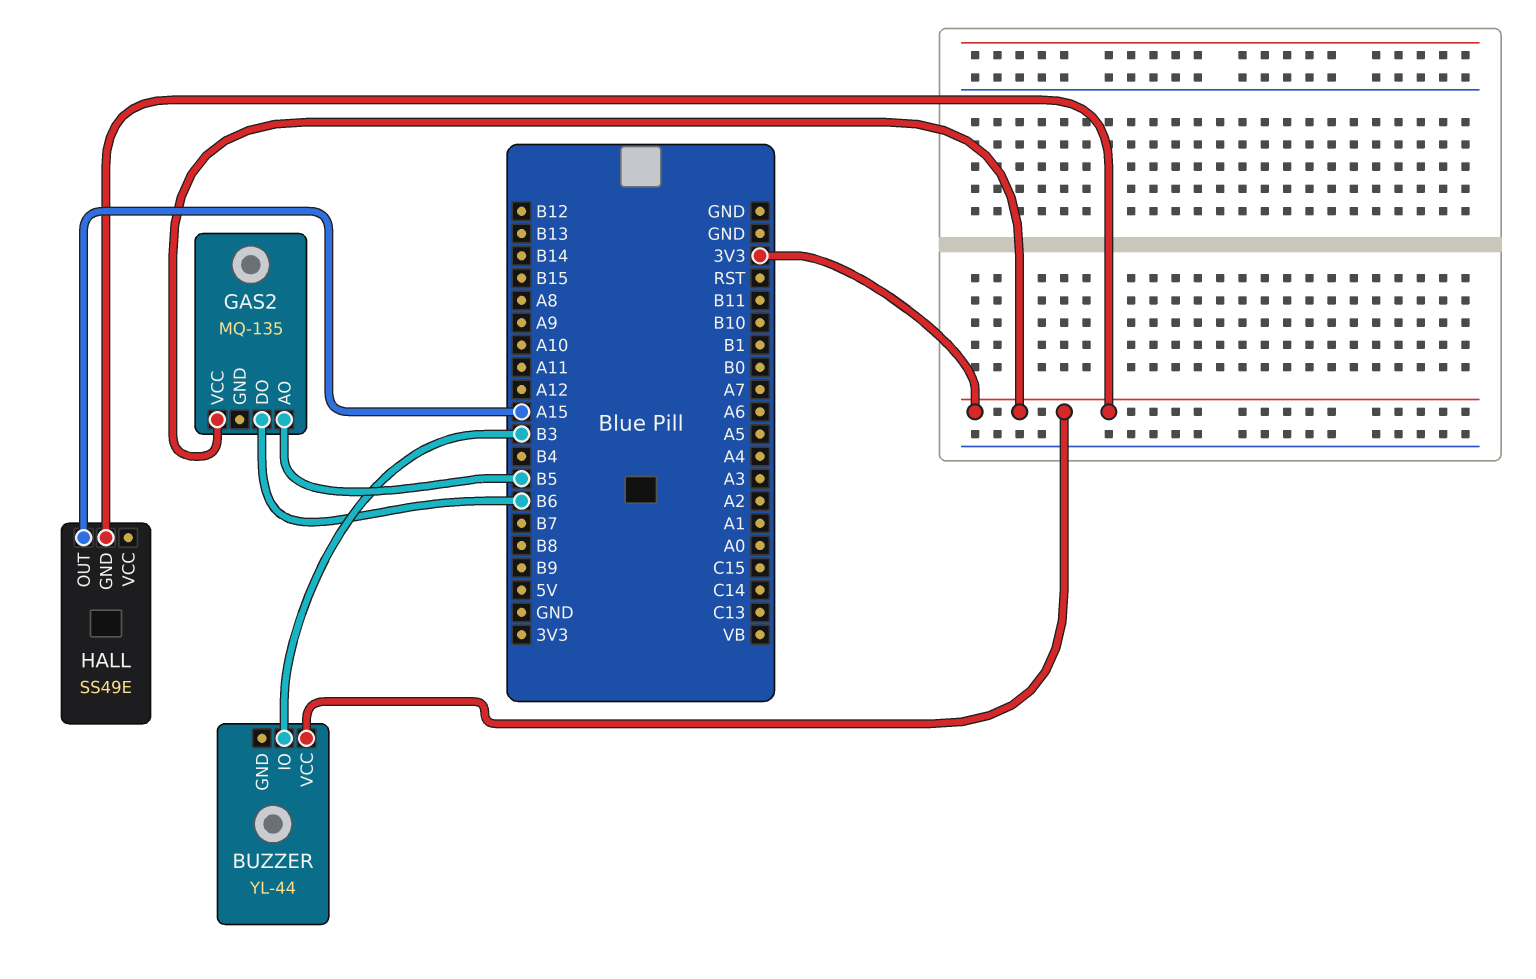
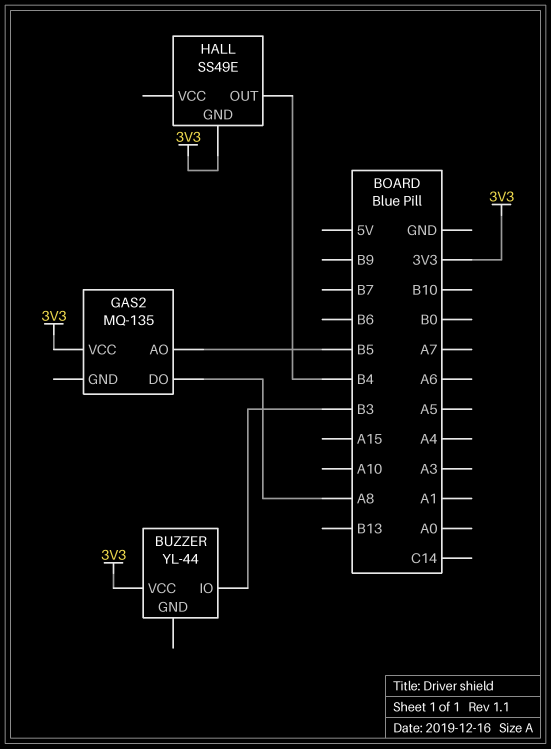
GAS2 pin DO: B6 -> A8
HALL pin OUT: A15 -> B4

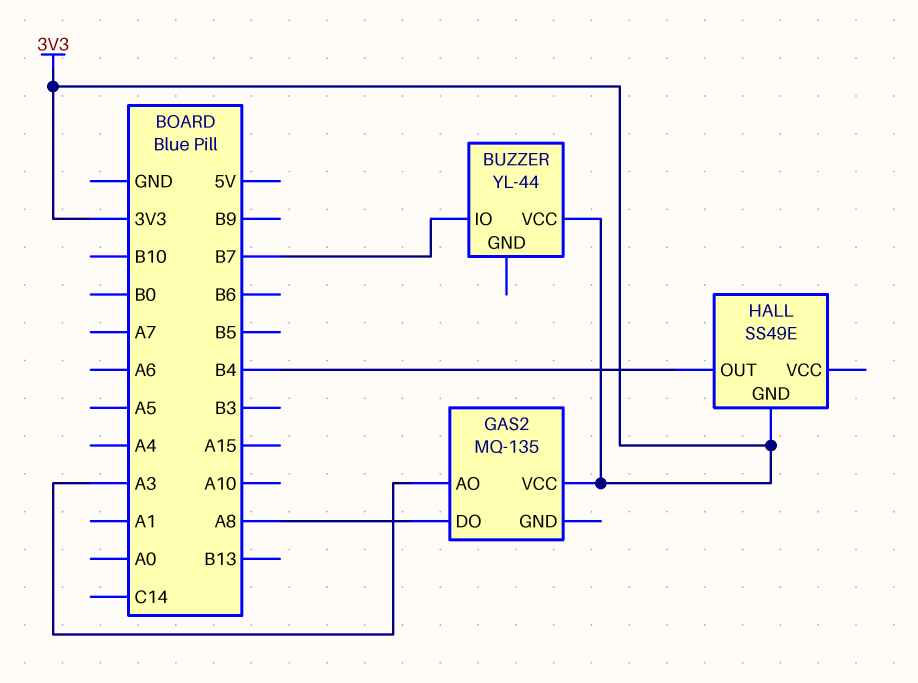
BUZZER pin IO: B3 -> B7
GAS2 pin AO: B5 -> A3

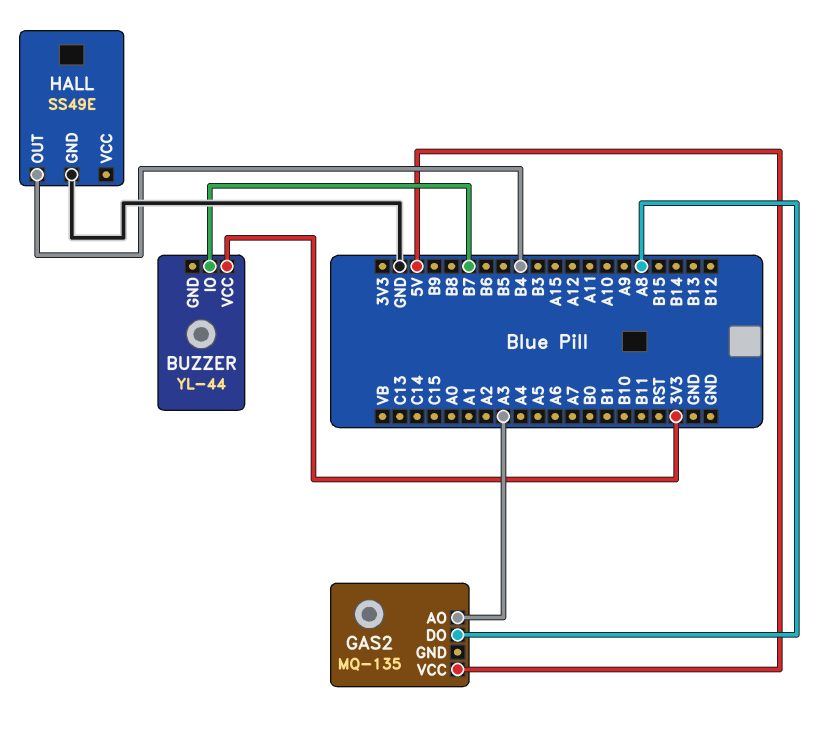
GAS2 pin VCC: 3V3 -> 5V
HALL pin GND: 3V3 -> GND

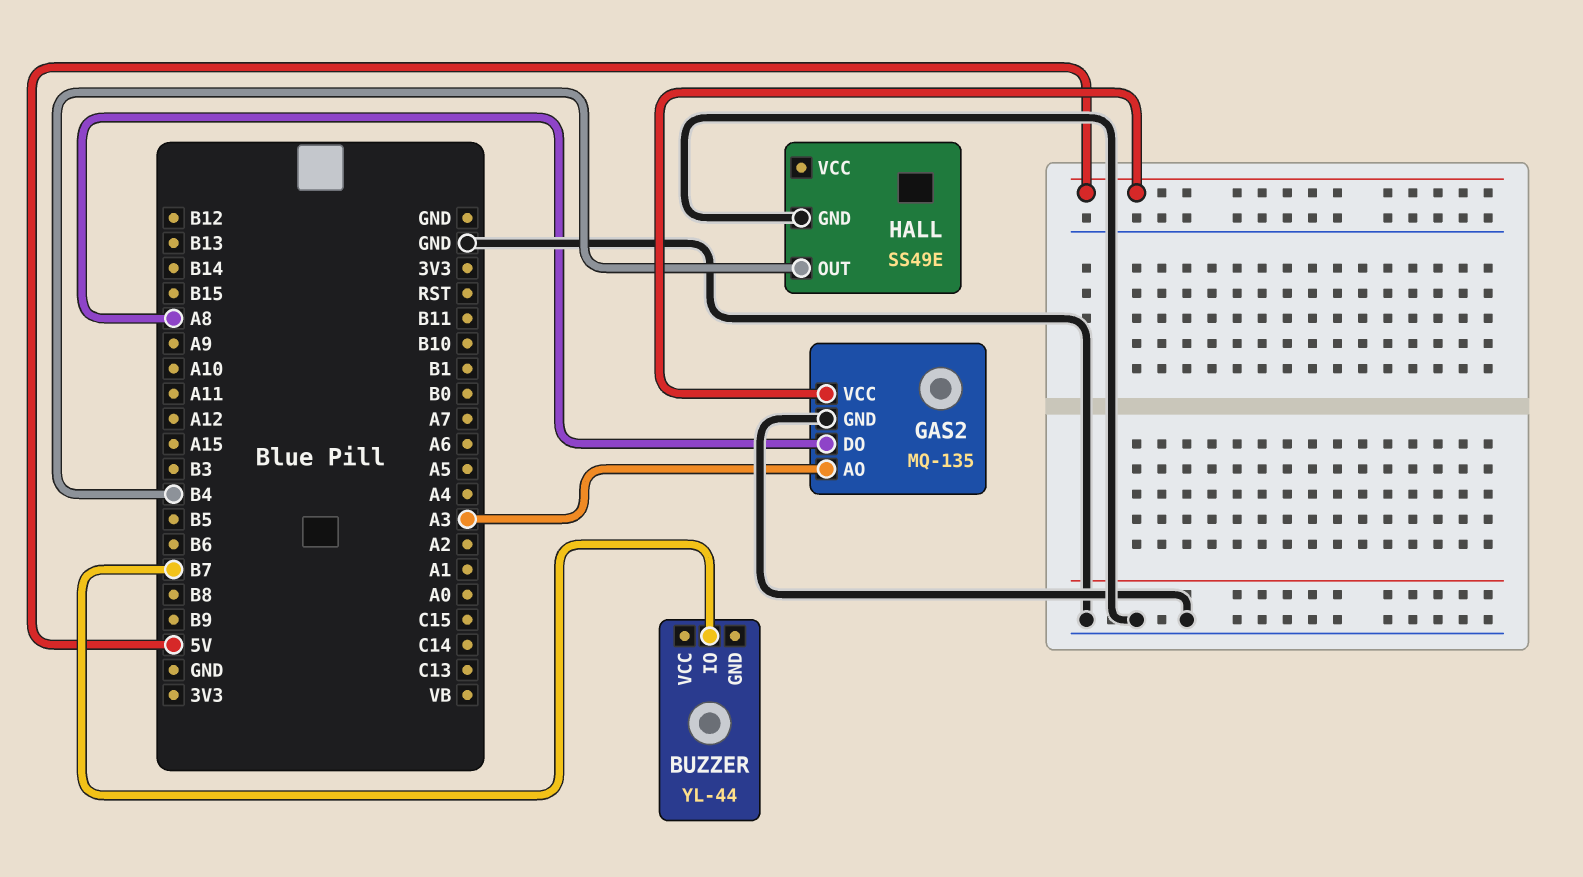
BUZZER pin VCC: 3V3 -> none
GAS2 pin GND: none -> GND

